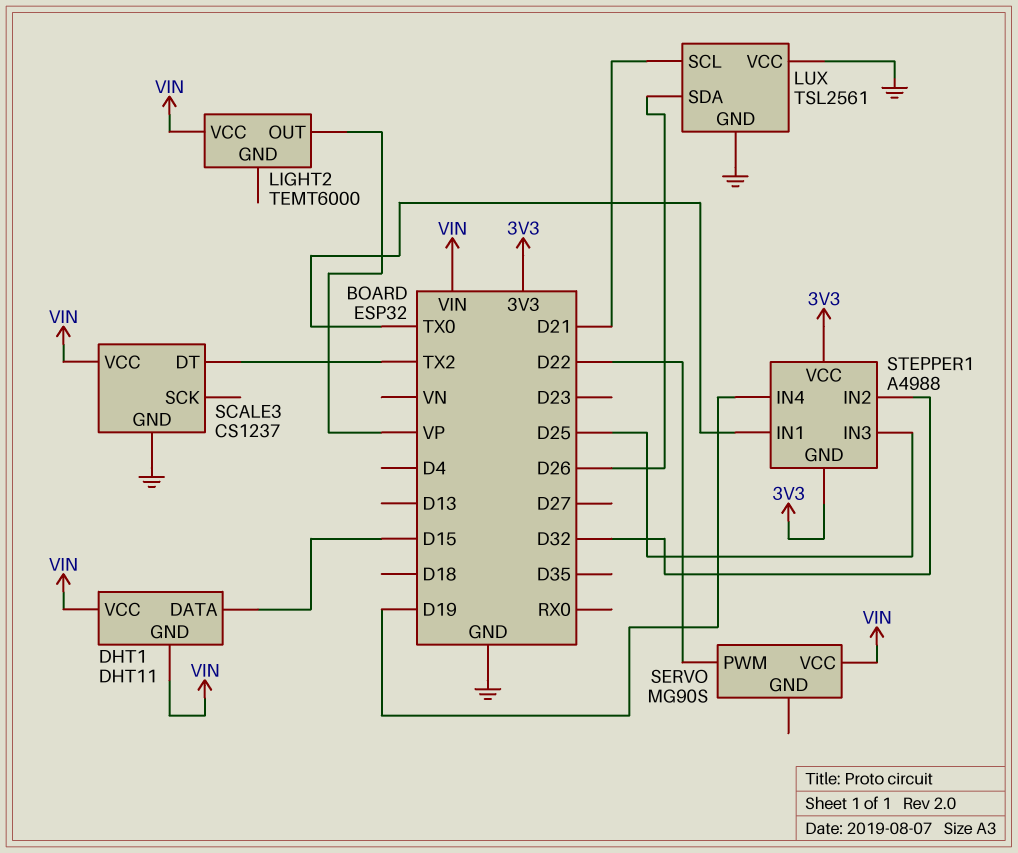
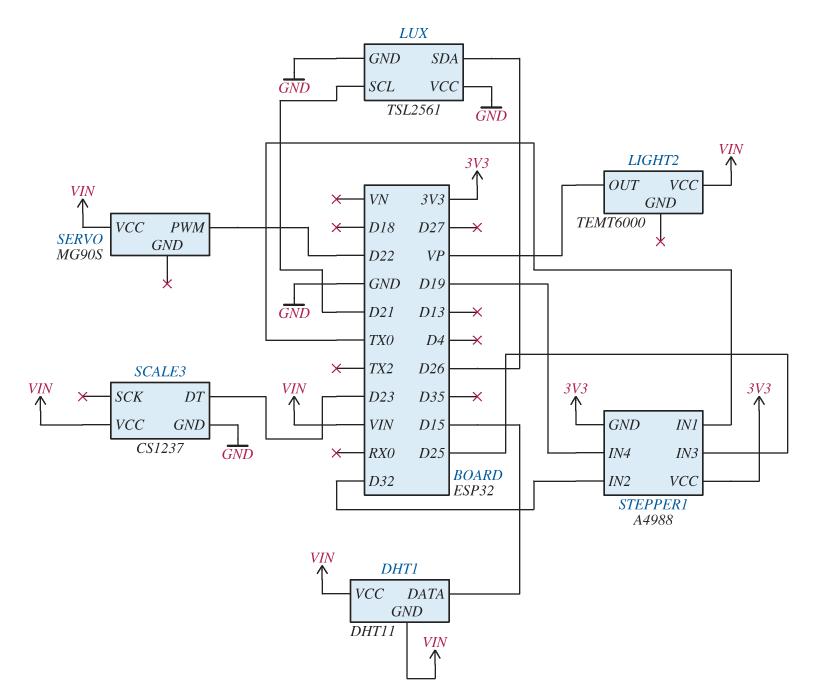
SCALE3 pin DT: TX2 -> D23

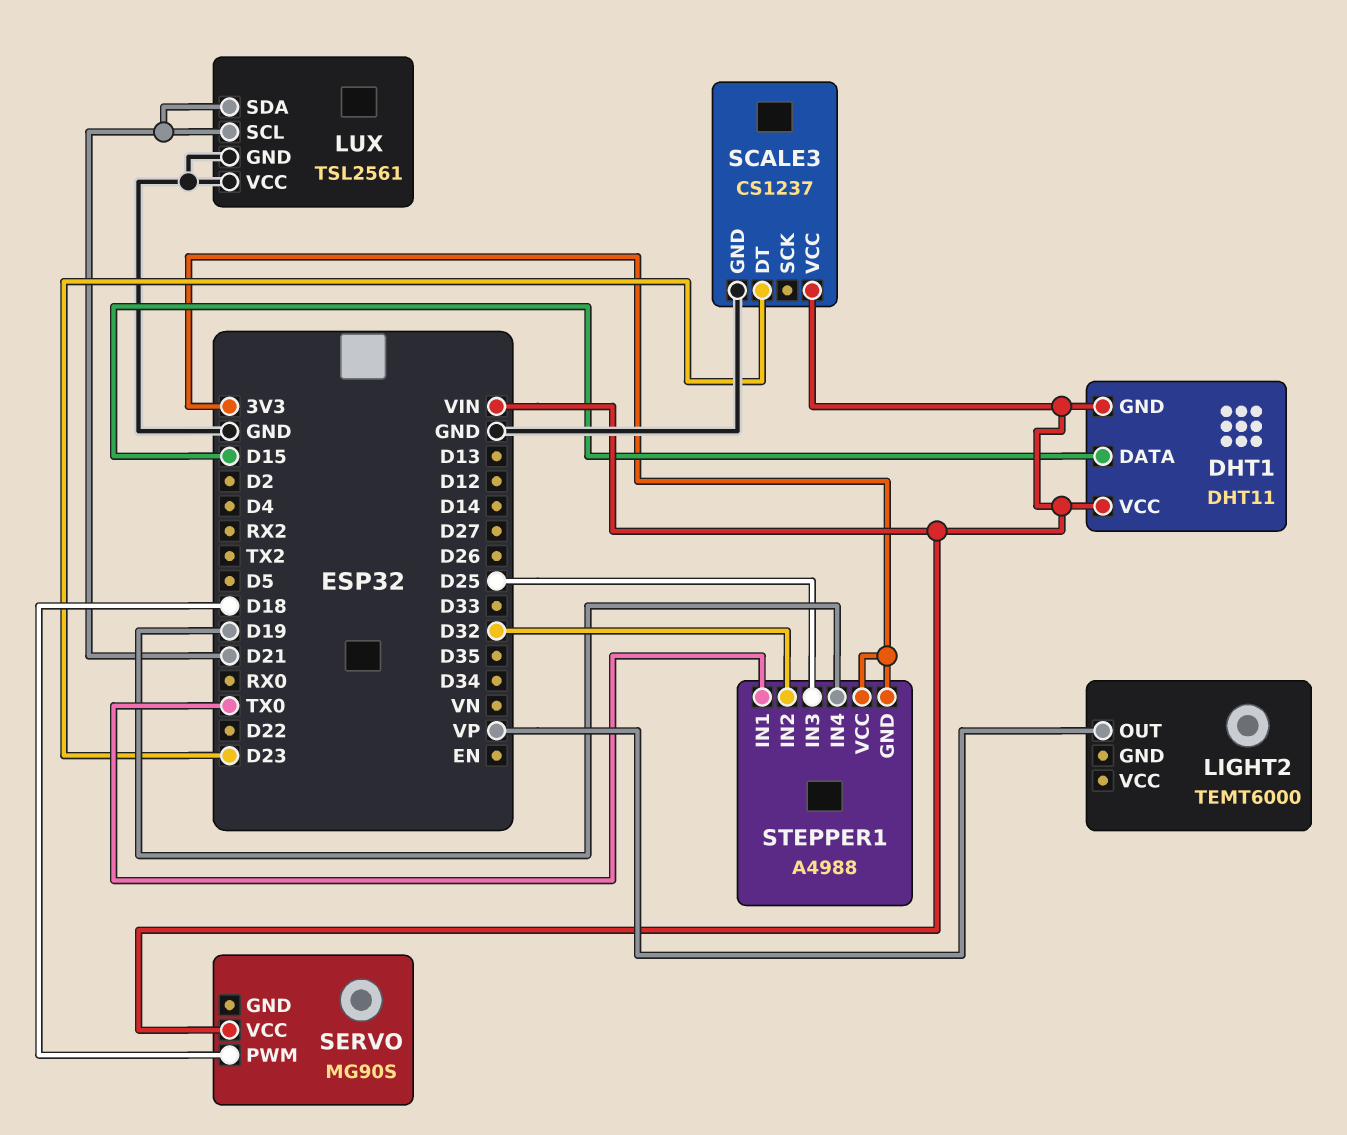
LIGHT2 pin VCC: VIN -> none
LUX pin SDA: D26 -> D21
SERVO pin PWM: D22 -> D18

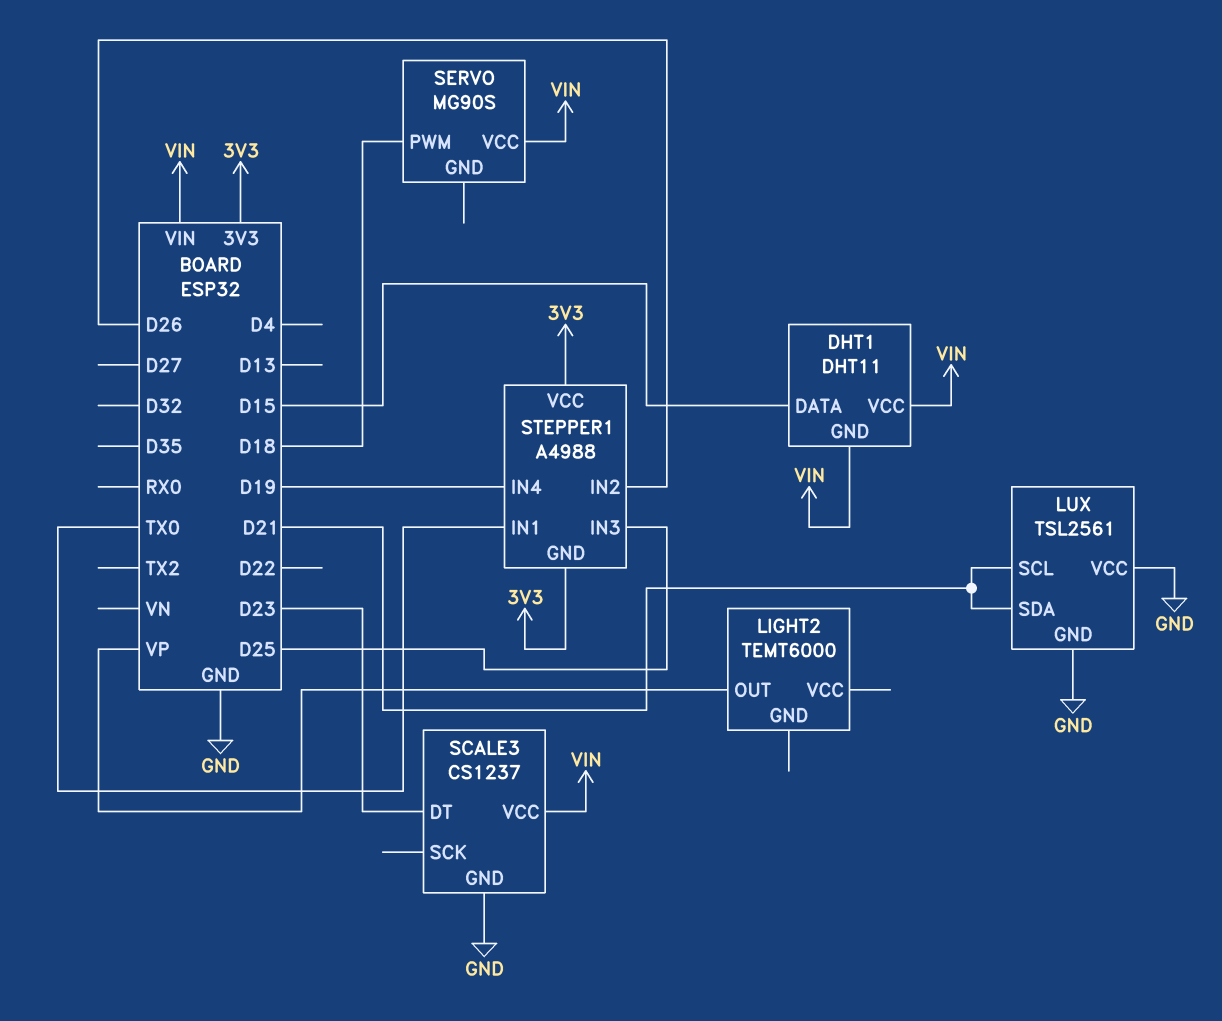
STEPPER1 pin IN2: D32 -> D26

